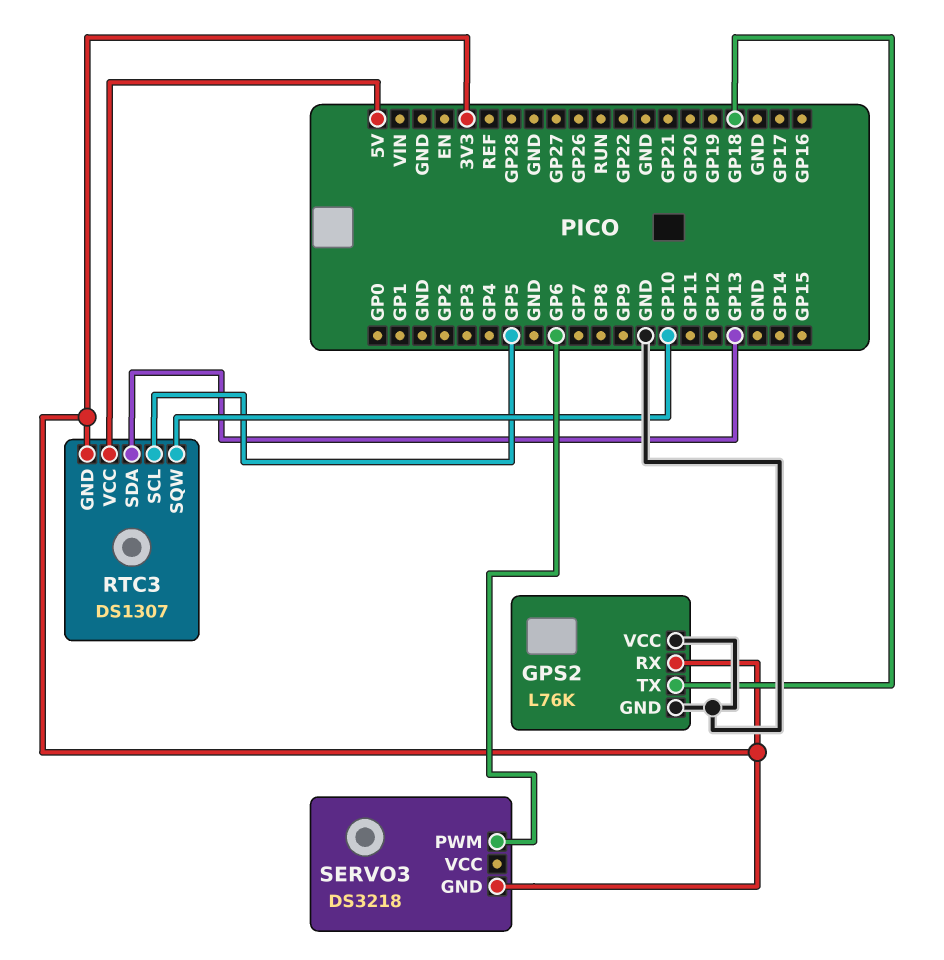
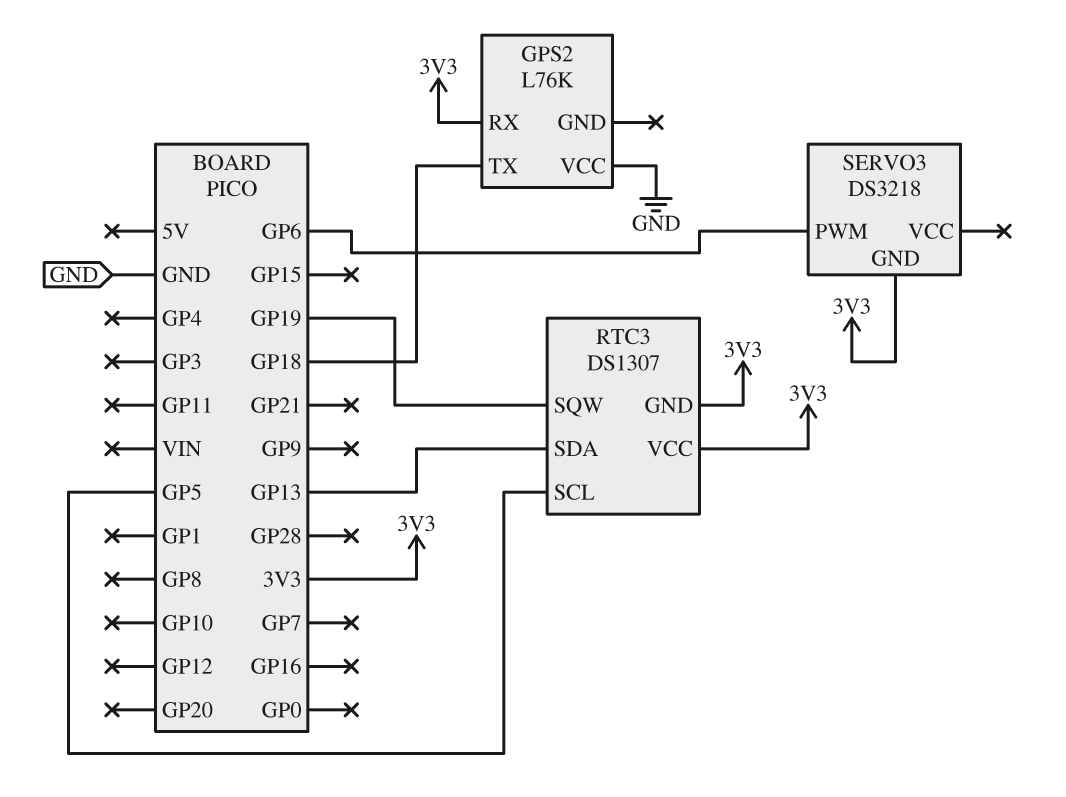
GPS2 pin GND: GND -> none
RTC3 pin SQW: GP10 -> GP19
RTC3 pin VCC: 5V -> 3V3

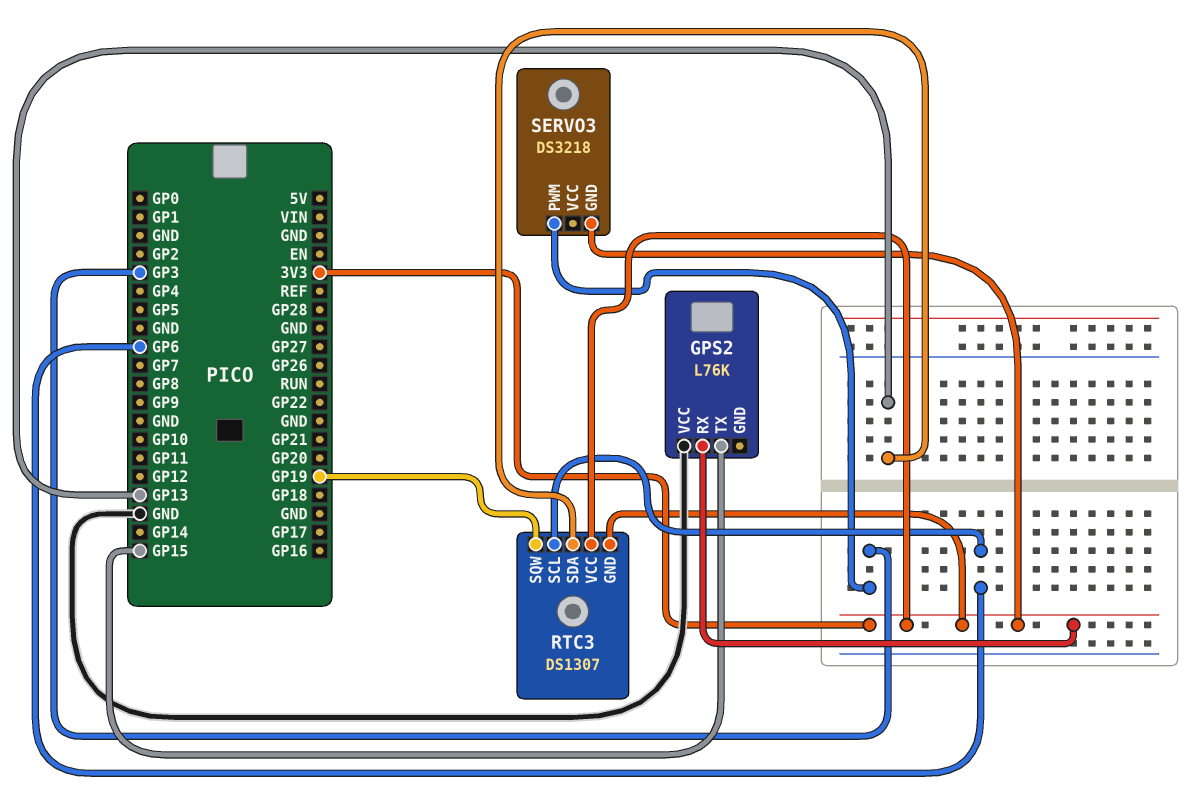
GPS2 pin TX: GP18 -> GP15
RTC3 pin SCL: GP5 -> GP6
SERVO3 pin PWM: GP6 -> GP3

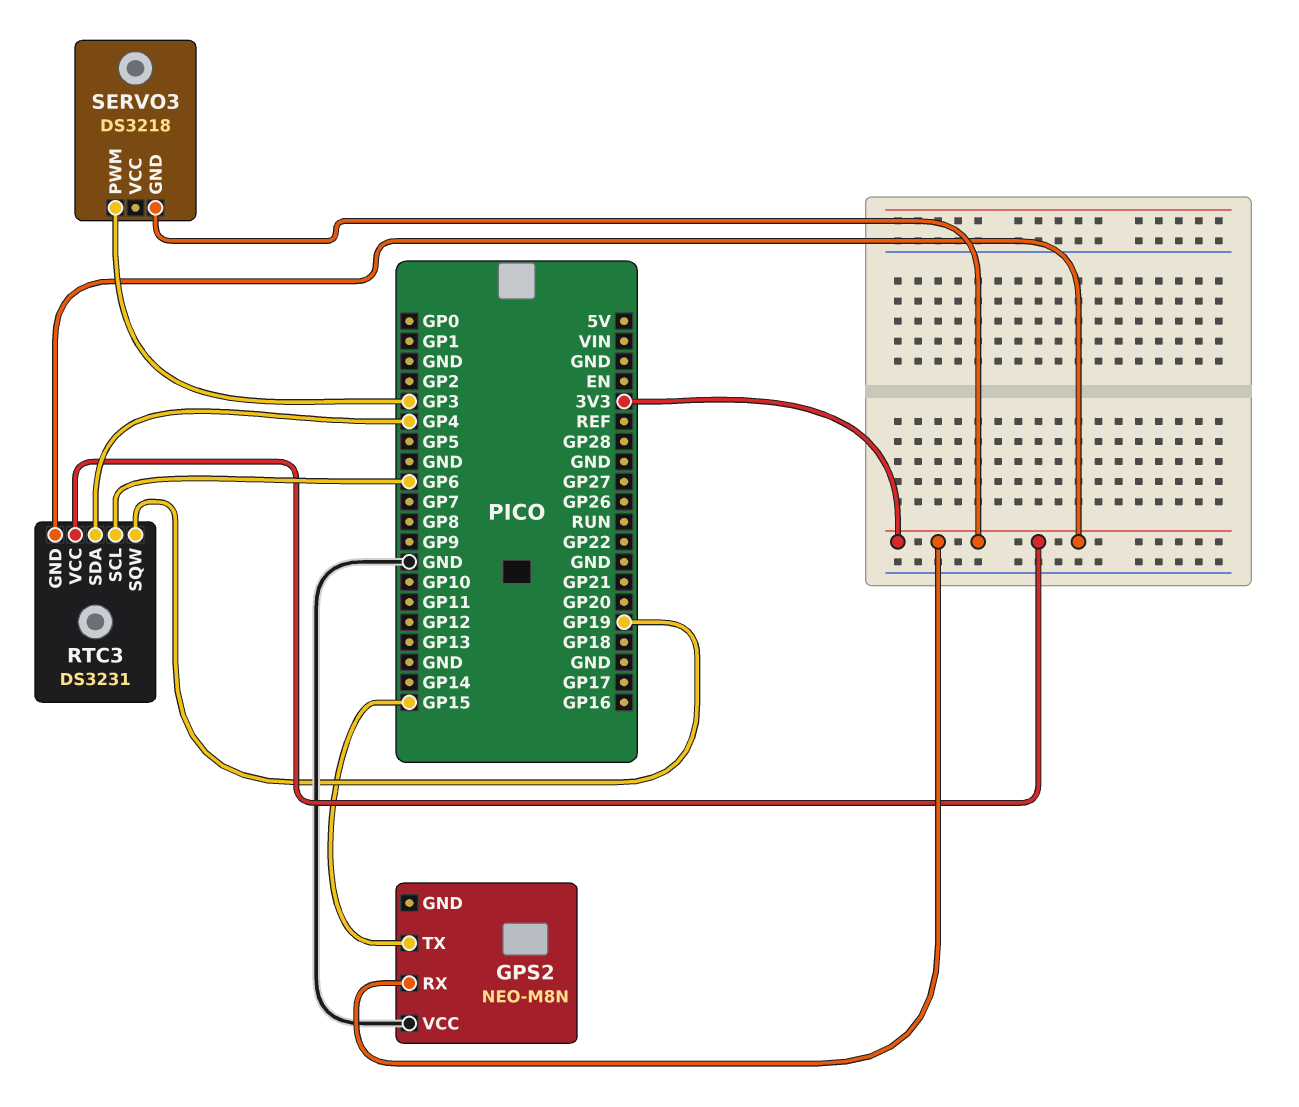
GPS2: L76K -> NEO-M8N
RTC3: DS1307 -> DS3231
RTC3 pin SDA: GP13 -> GP4

